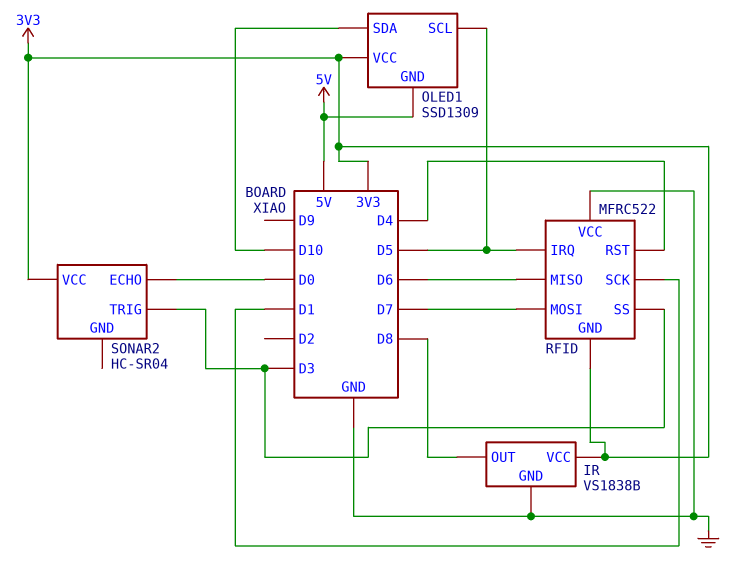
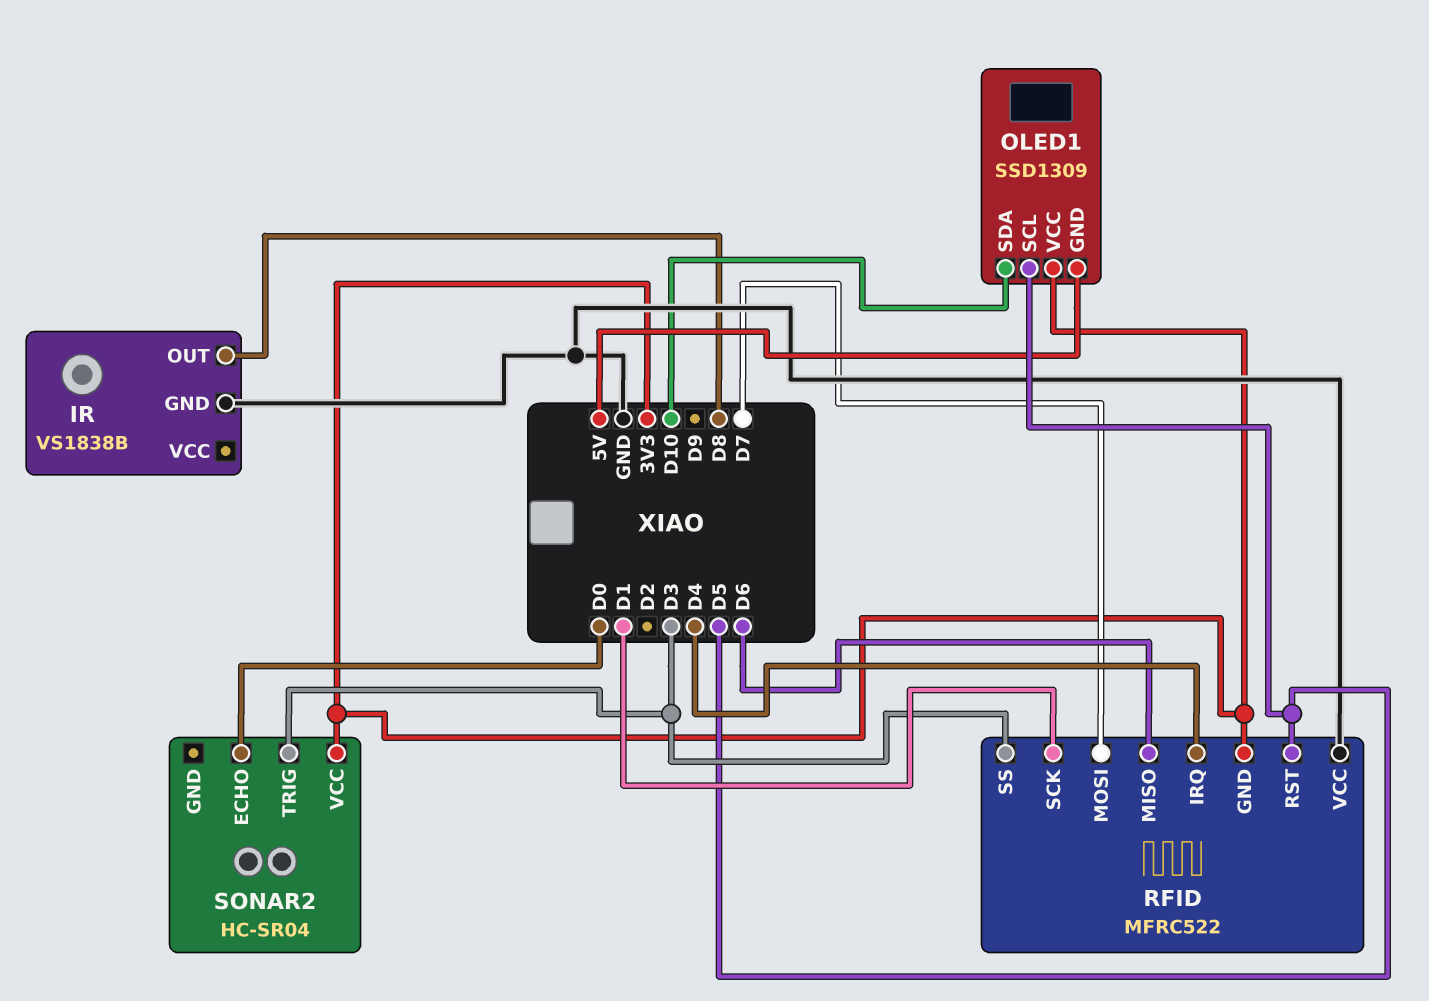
IR pin VCC: 3V3 -> none
RFID pin IRQ: D5 -> D4
RFID pin RST: D4 -> D5

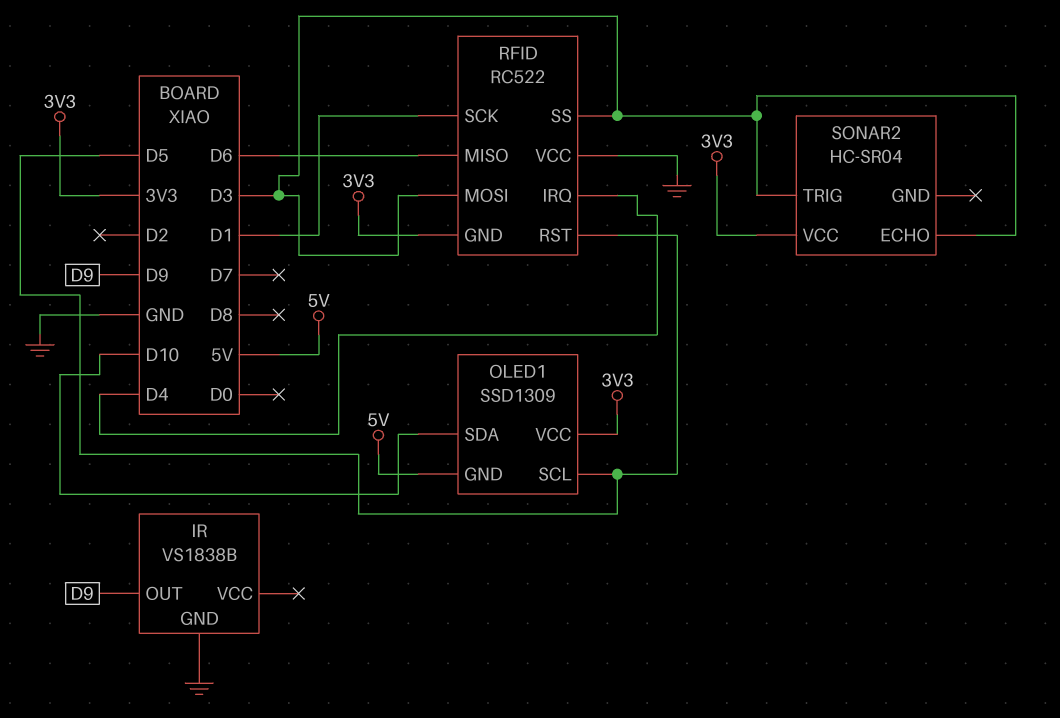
IR pin OUT: D8 -> D9
RFID: MFRC522 -> RC522
RFID pin MOSI: D7 -> D3
SONAR2 pin ECHO: D0 -> D3

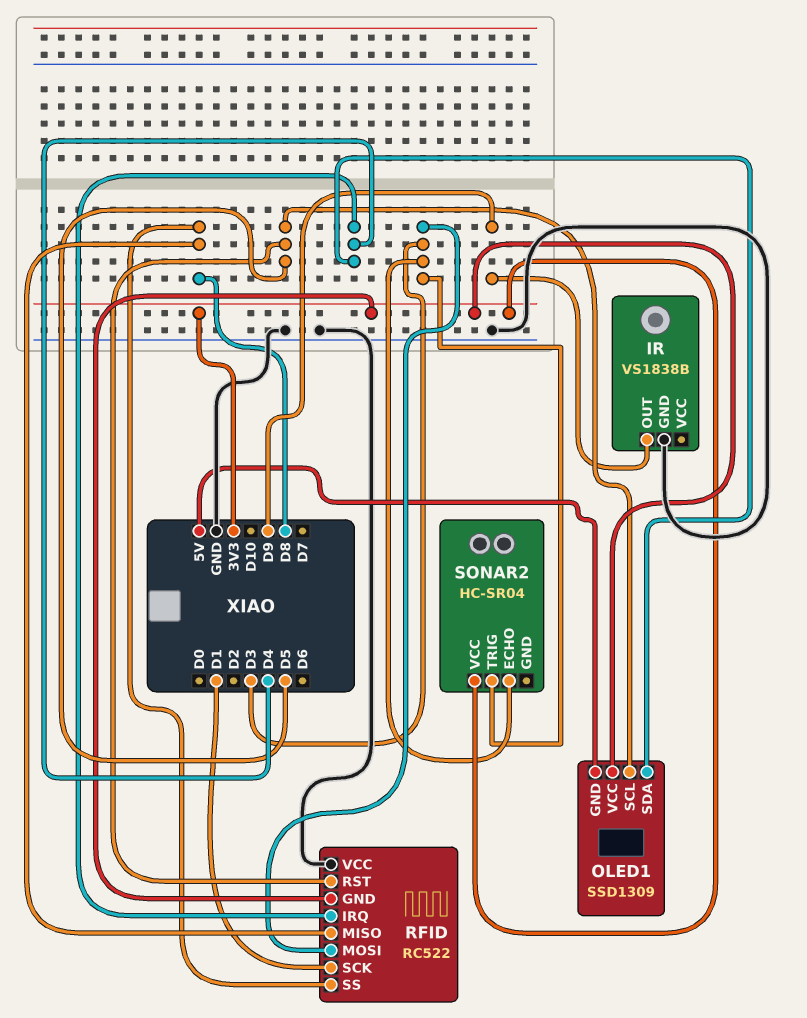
OLED1 pin SDA: D10 -> D4
RFID pin MISO: D6 -> D8
RFID pin SS: D3 -> D8

